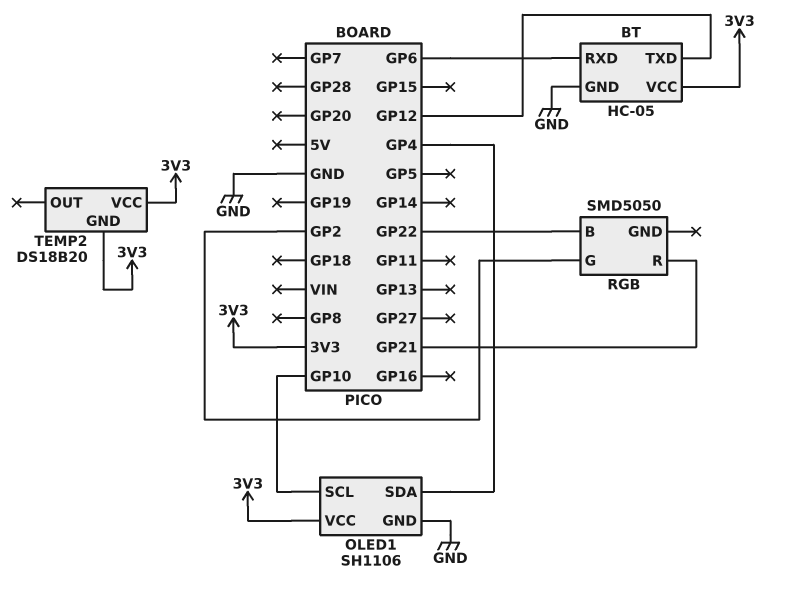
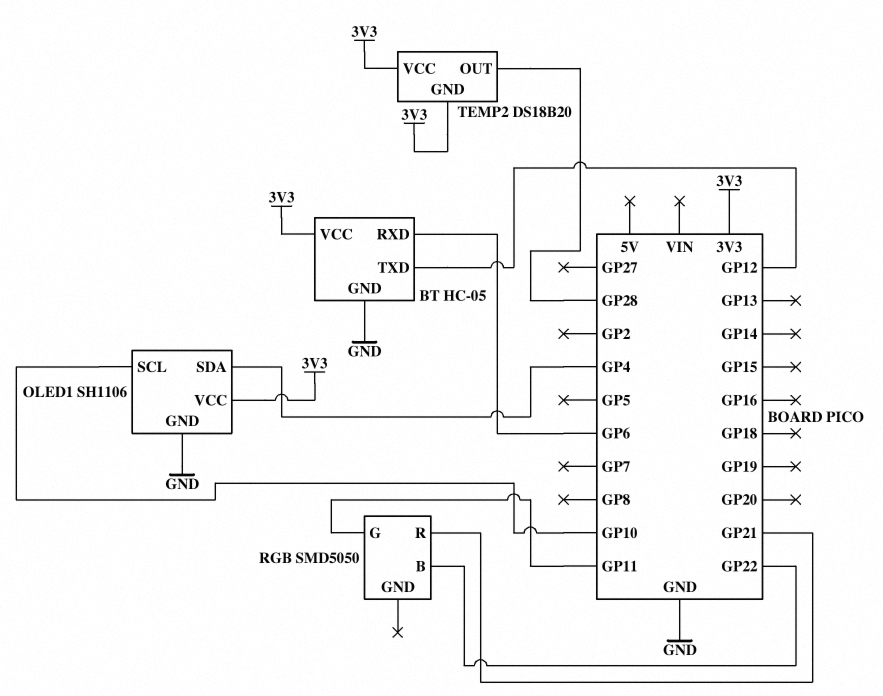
RGB pin G: GP2 -> GP11
TEMP2 pin OUT: none -> GP28

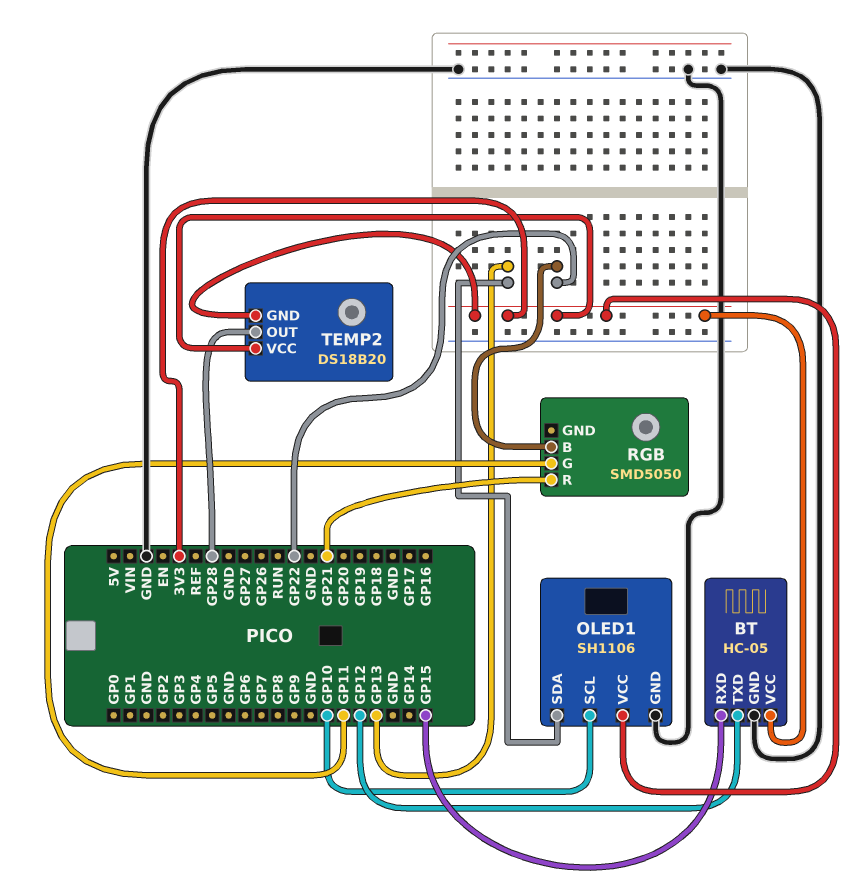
BT pin RXD: GP6 -> GP15
OLED1 pin SDA: GP4 -> GP13

